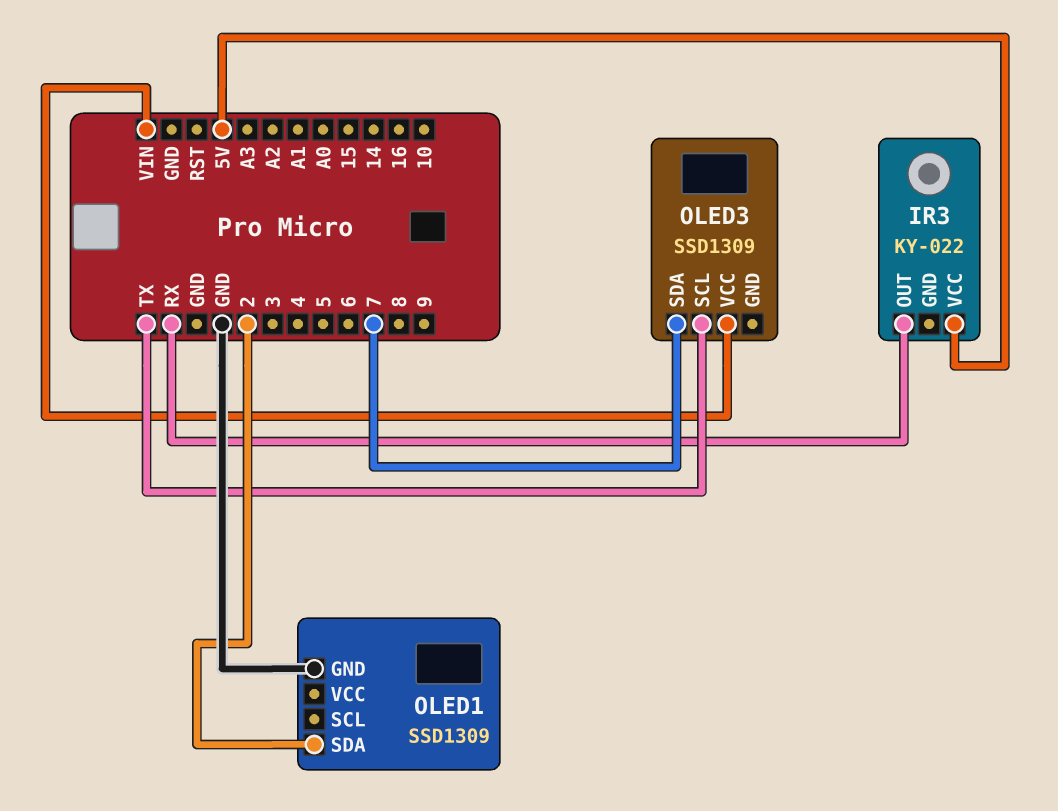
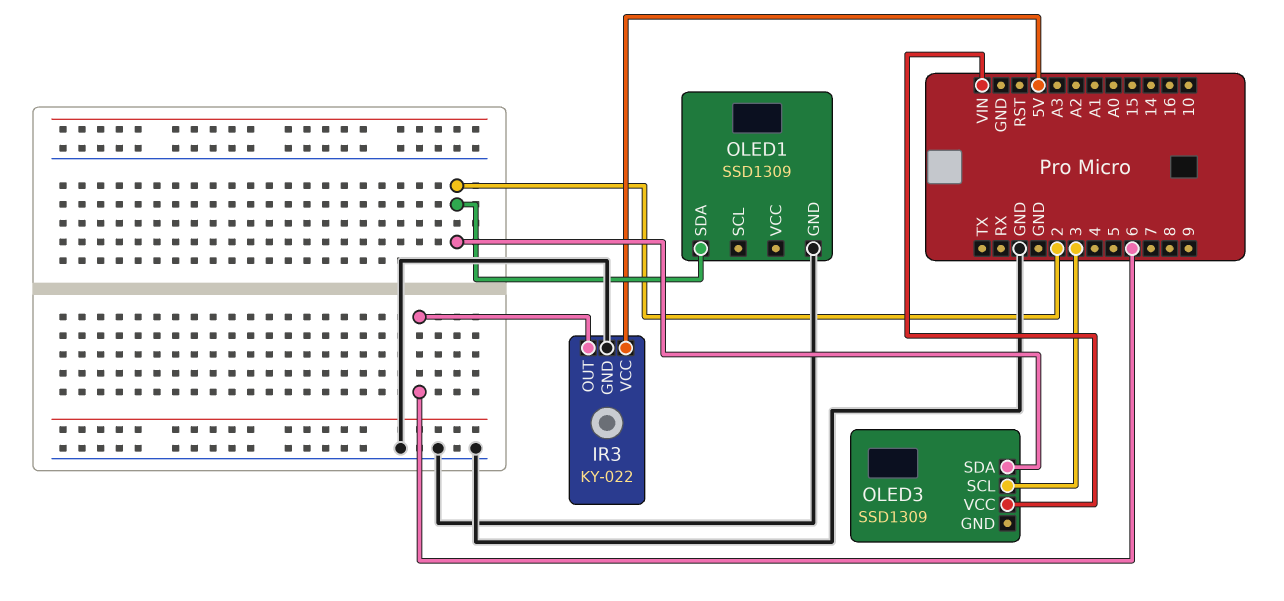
IR3 pin GND: none -> GND
IR3 pin OUT: RX -> 6
OLED3 pin SCL: TX -> 3
OLED3 pin SDA: 7 -> 2

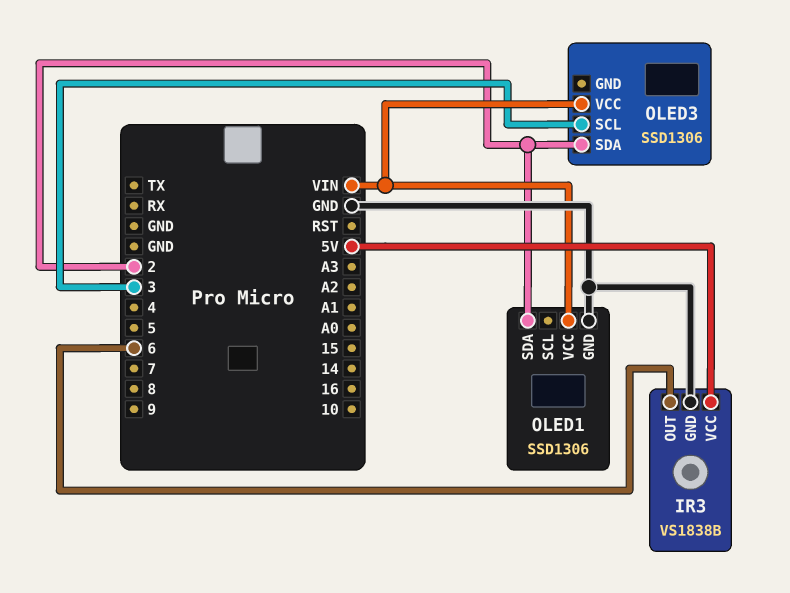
IR3: KY-022 -> VS1838B
OLED1: SSD1309 -> SSD1306
OLED1 pin VCC: none -> VIN
OLED3: SSD1309 -> SSD1306

